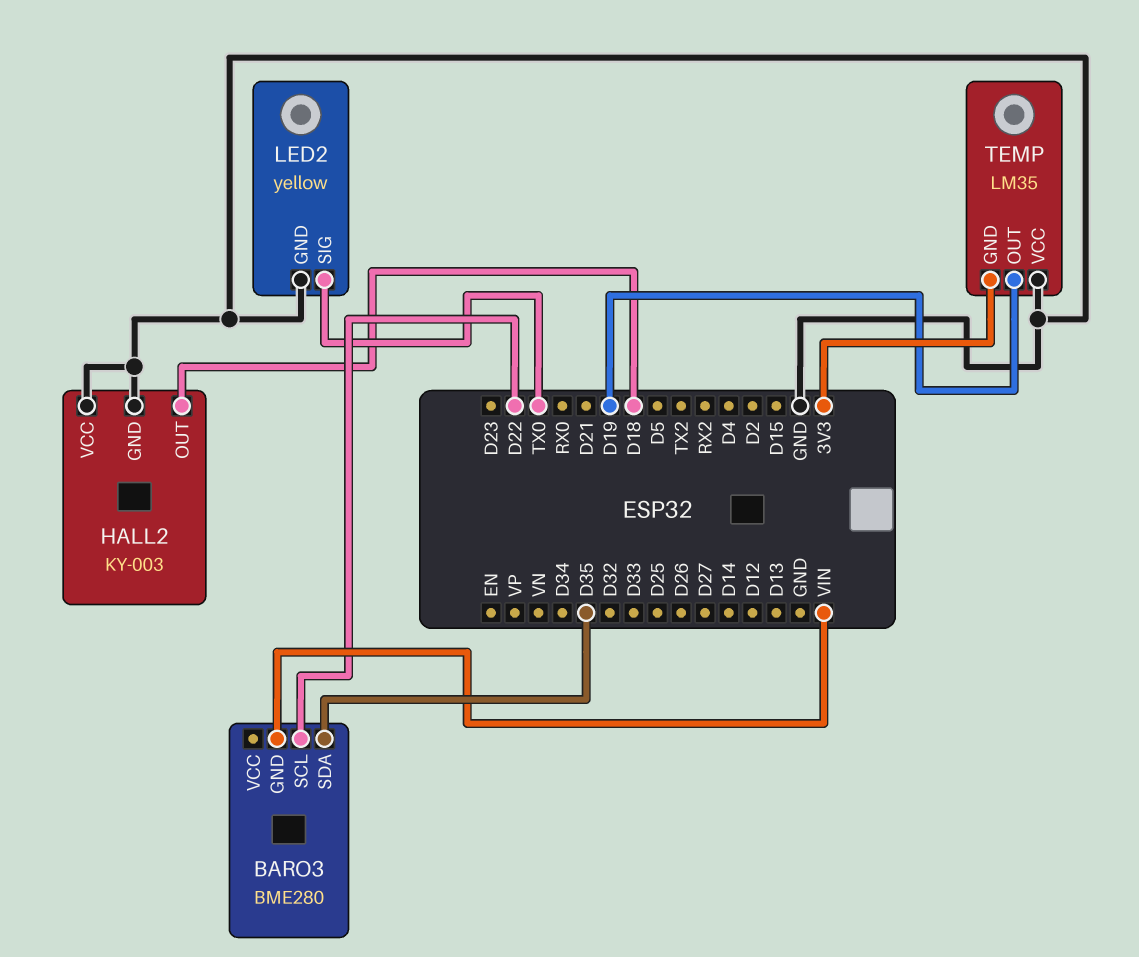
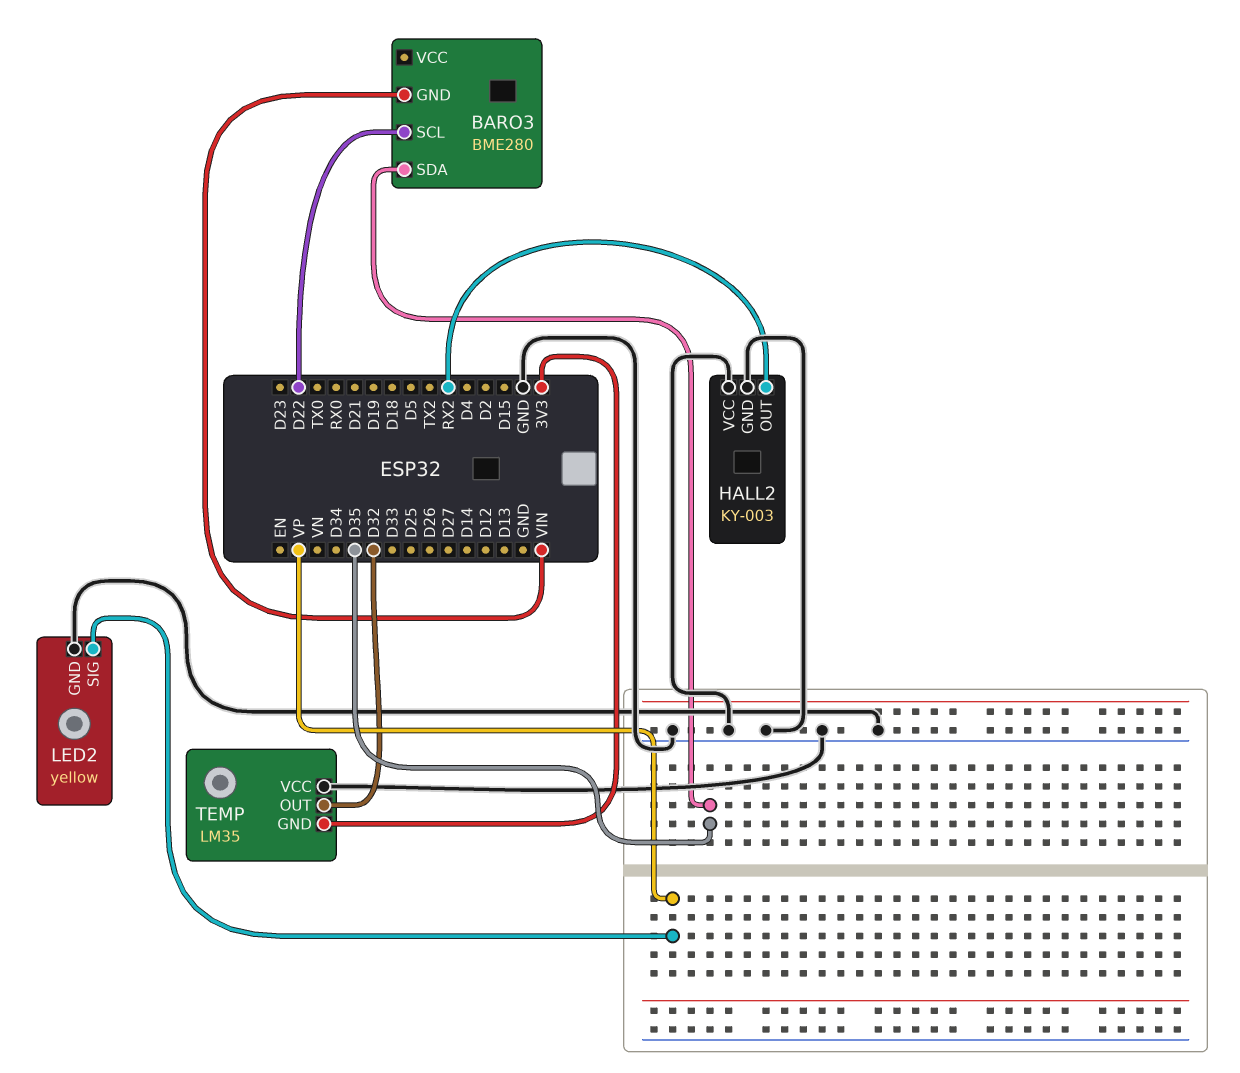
HALL2 pin OUT: D18 -> RX2
LED2 pin SIG: TX0 -> VP
TEMP pin OUT: D19 -> D32

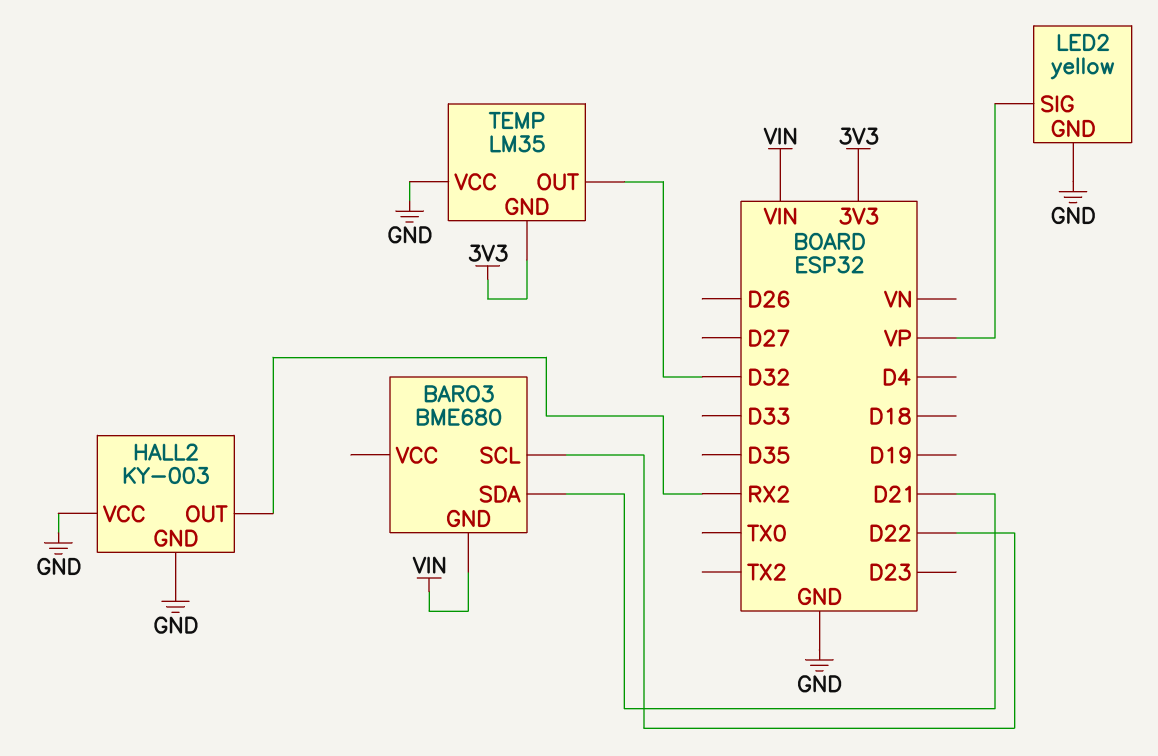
BARO3: BME280 -> BME680
BARO3 pin SDA: D35 -> D21

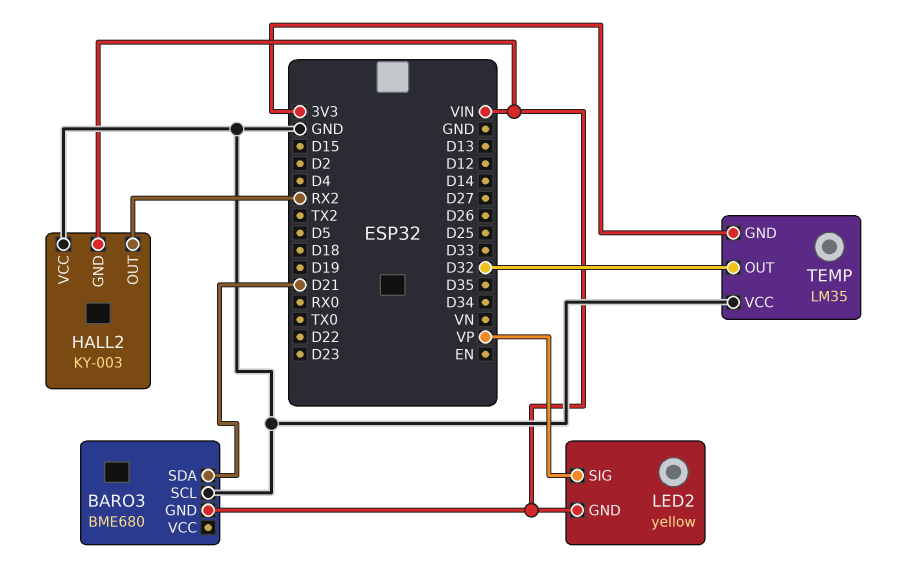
BARO3 pin SCL: D22 -> GND
HALL2 pin GND: GND -> VIN
LED2 pin GND: GND -> VIN

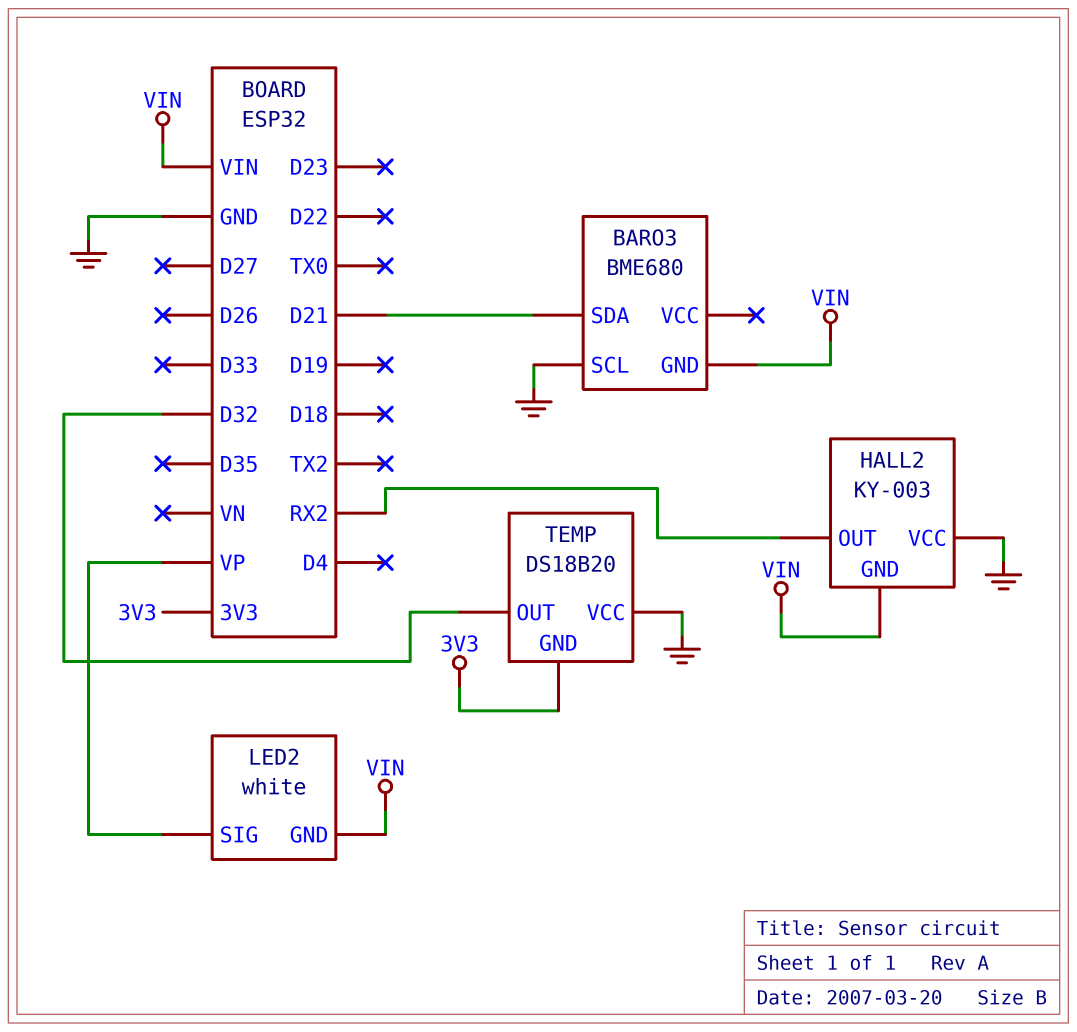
LED2: yellow -> white
TEMP: LM35 -> DS18B20

